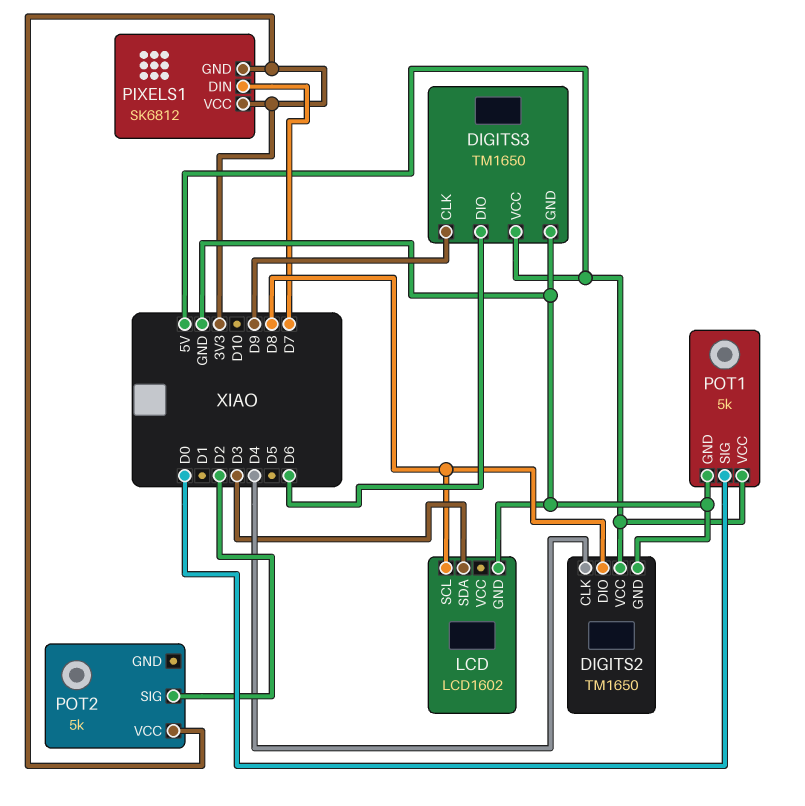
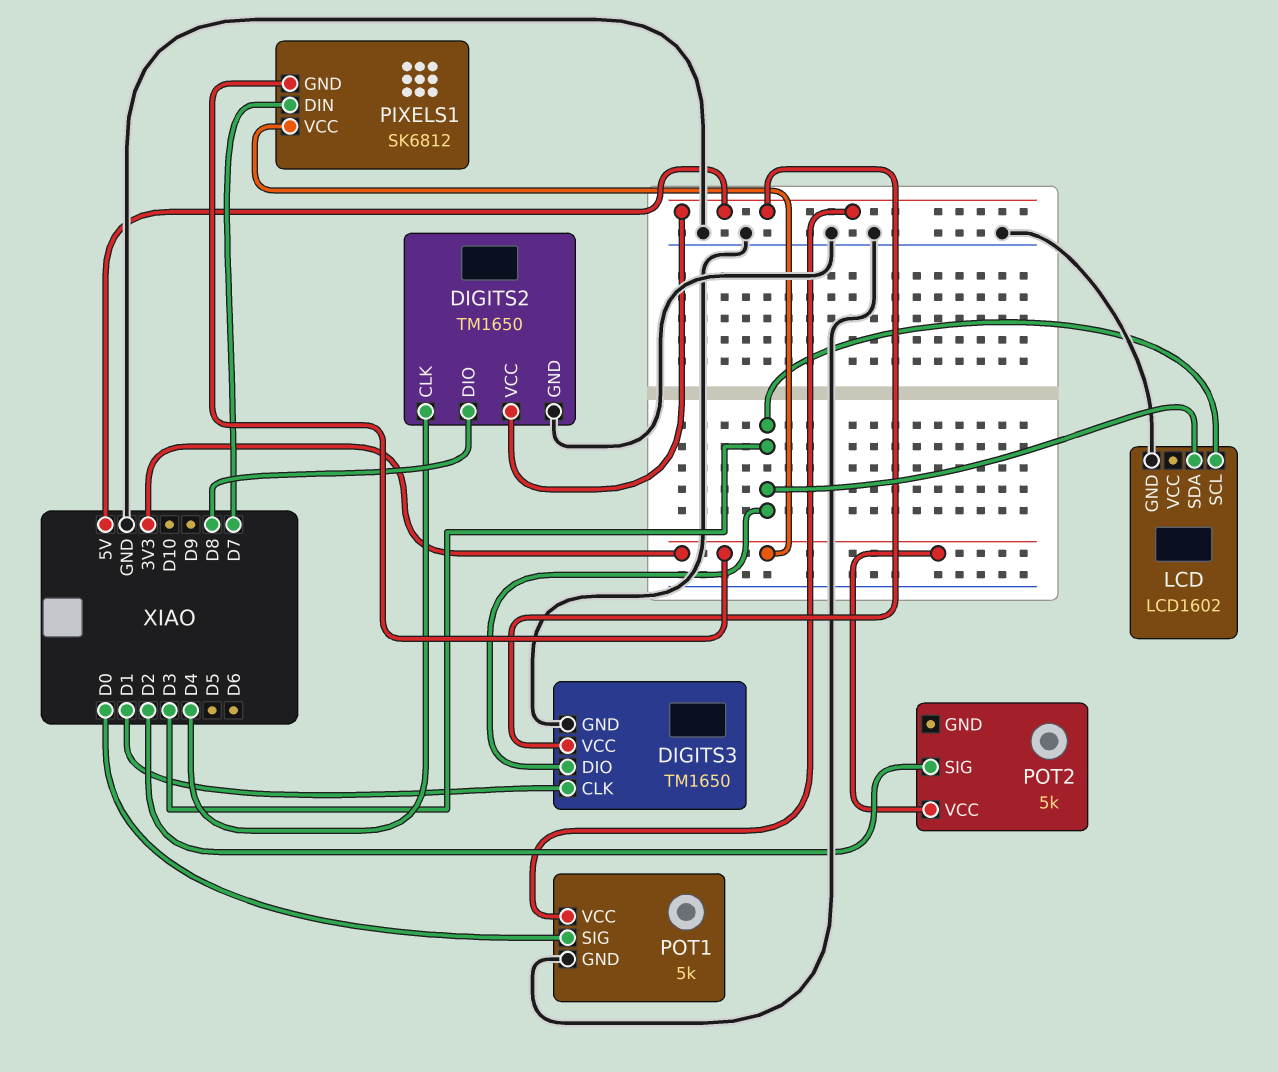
DIGITS3 pin CLK: D9 -> D1
DIGITS3 pin DIO: D6 -> D3
LCD pin SCL: D8 -> D3

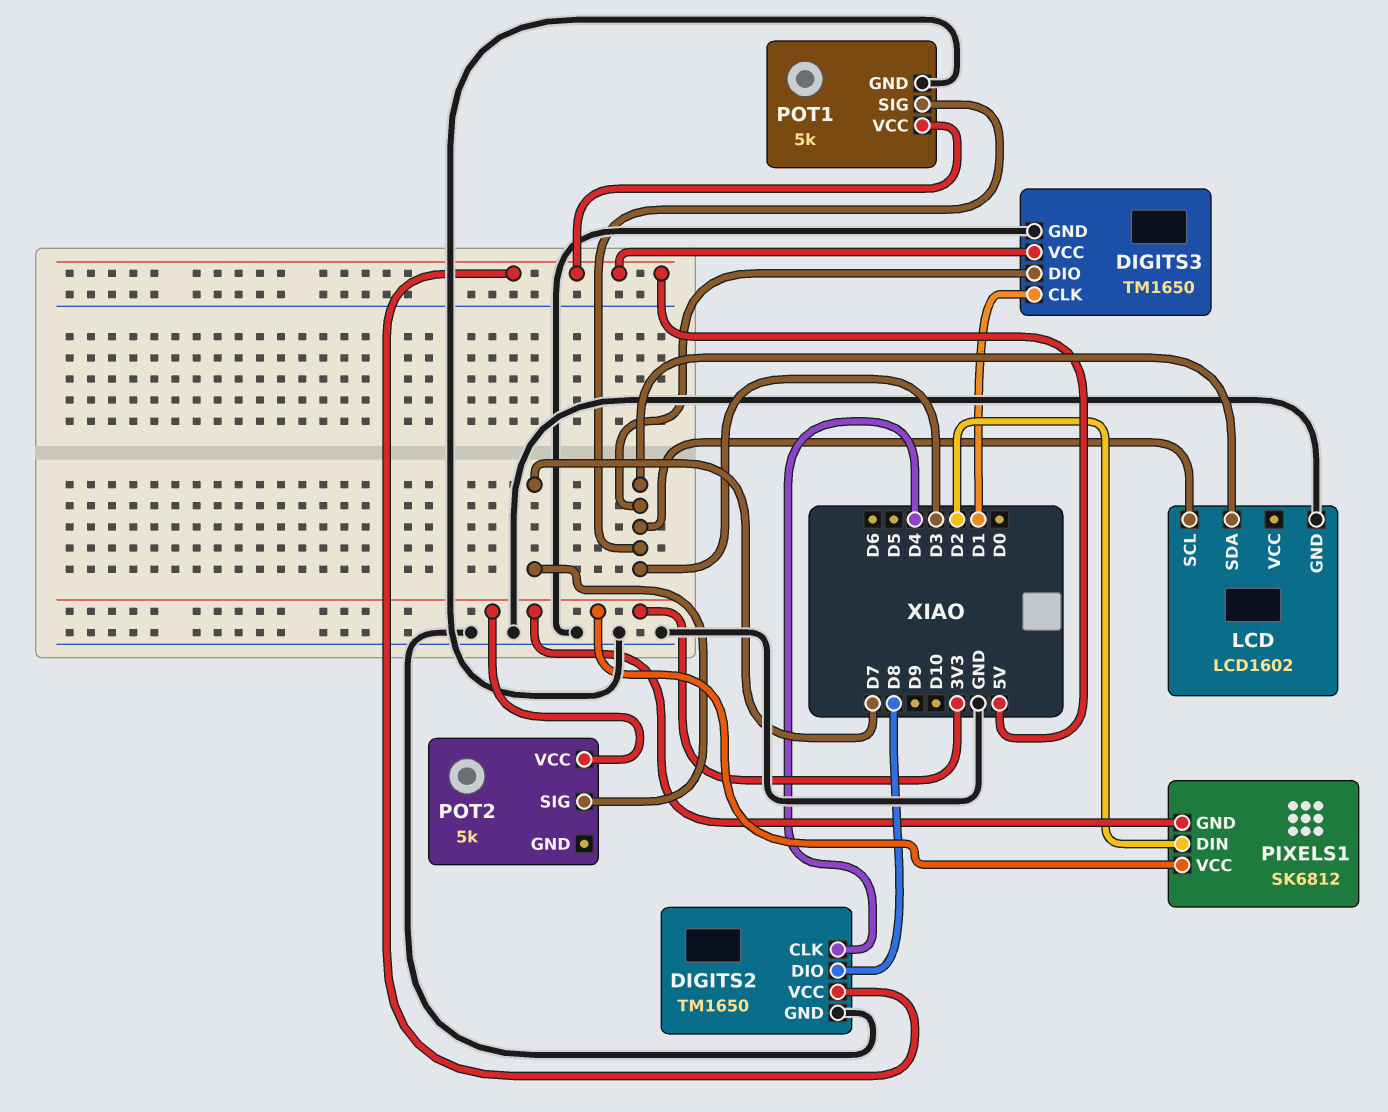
PIXELS1 pin DIN: D7 -> D2
POT1 pin SIG: D0 -> D3
POT2 pin SIG: D2 -> D7

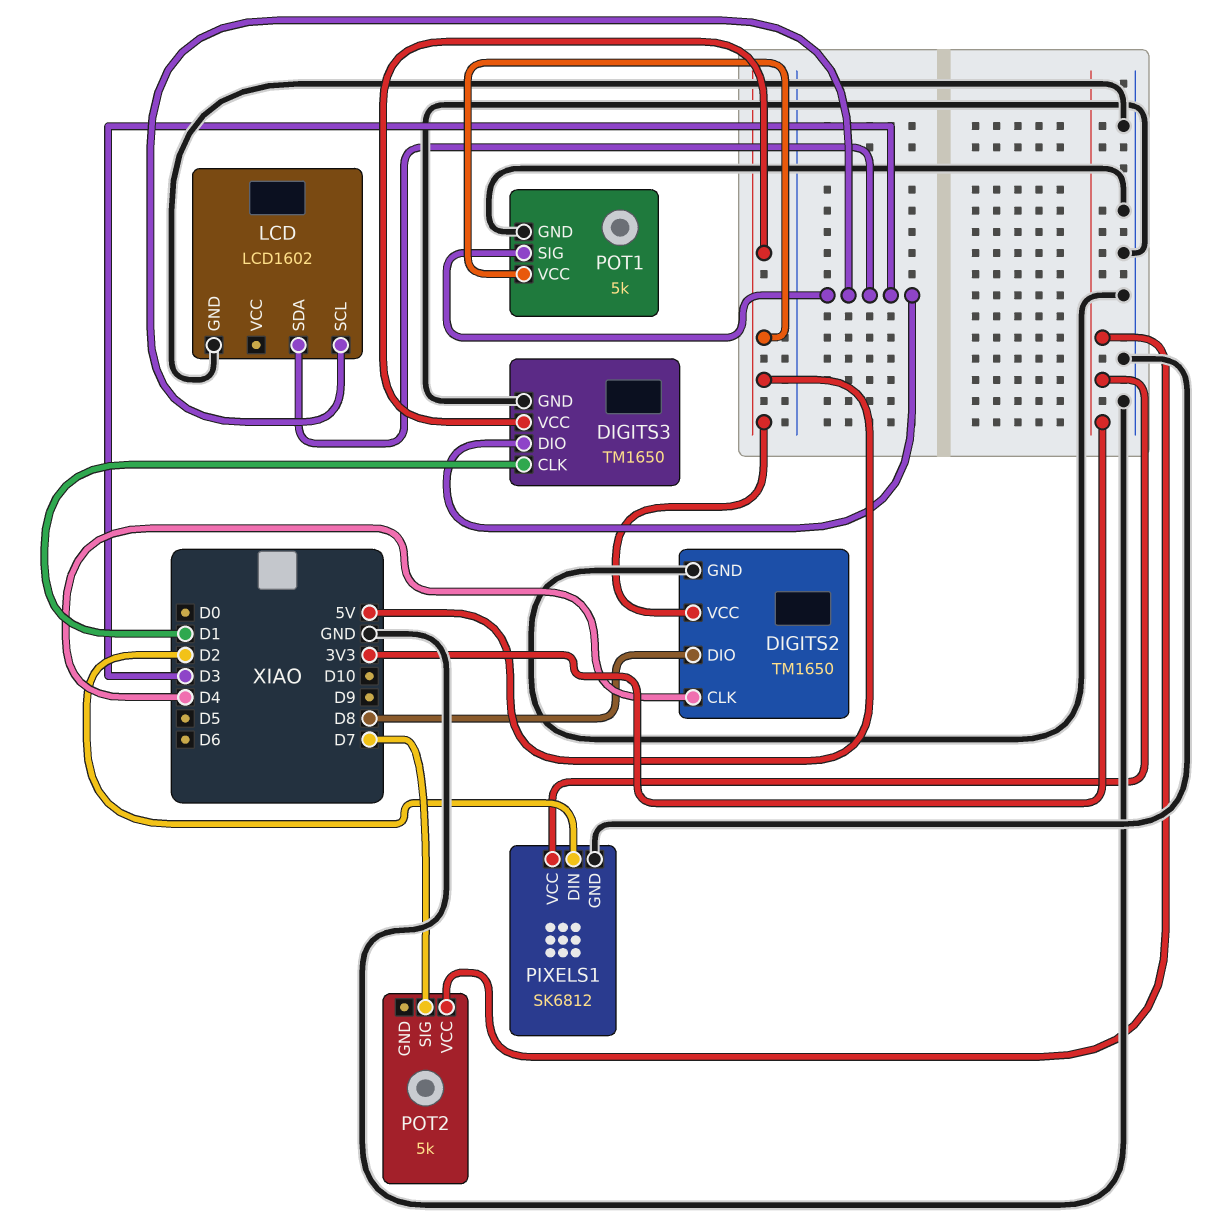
PIXELS1 pin GND: 3V3 -> GND

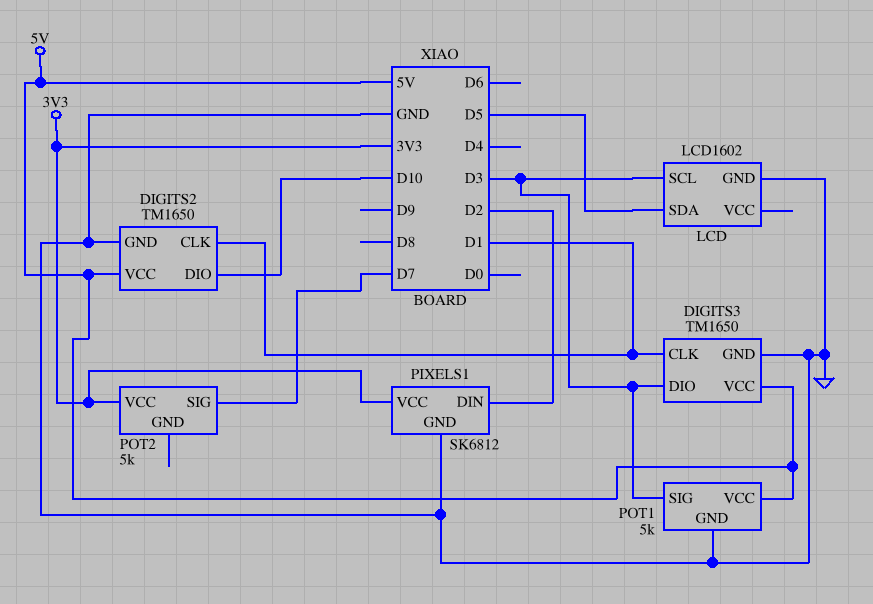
DIGITS2 pin CLK: D4 -> D1
DIGITS2 pin DIO: D8 -> D10
LCD pin SDA: D3 -> D5

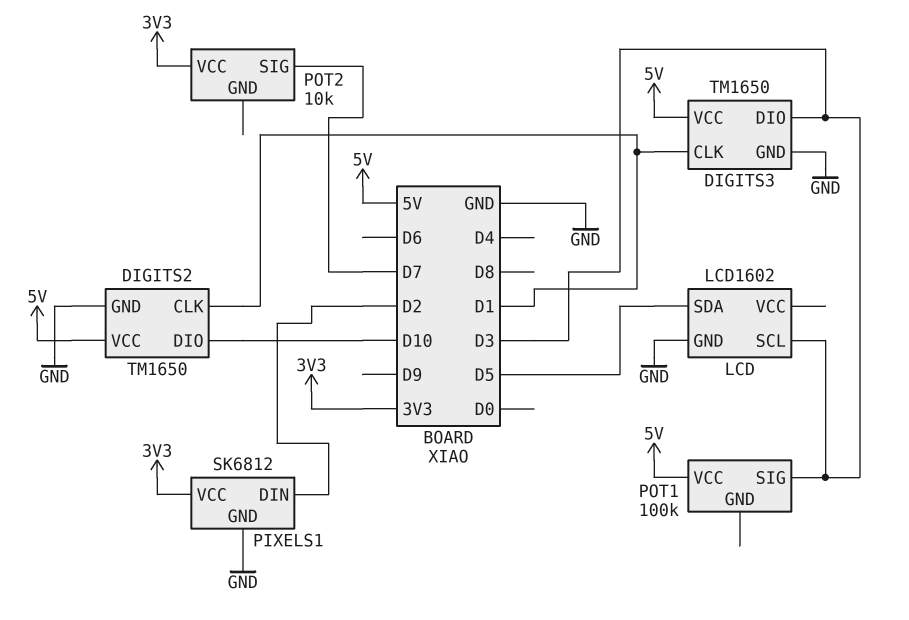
POT1: 5k -> 100k
POT1 pin GND: GND -> none
POT2: 5k -> 10k

